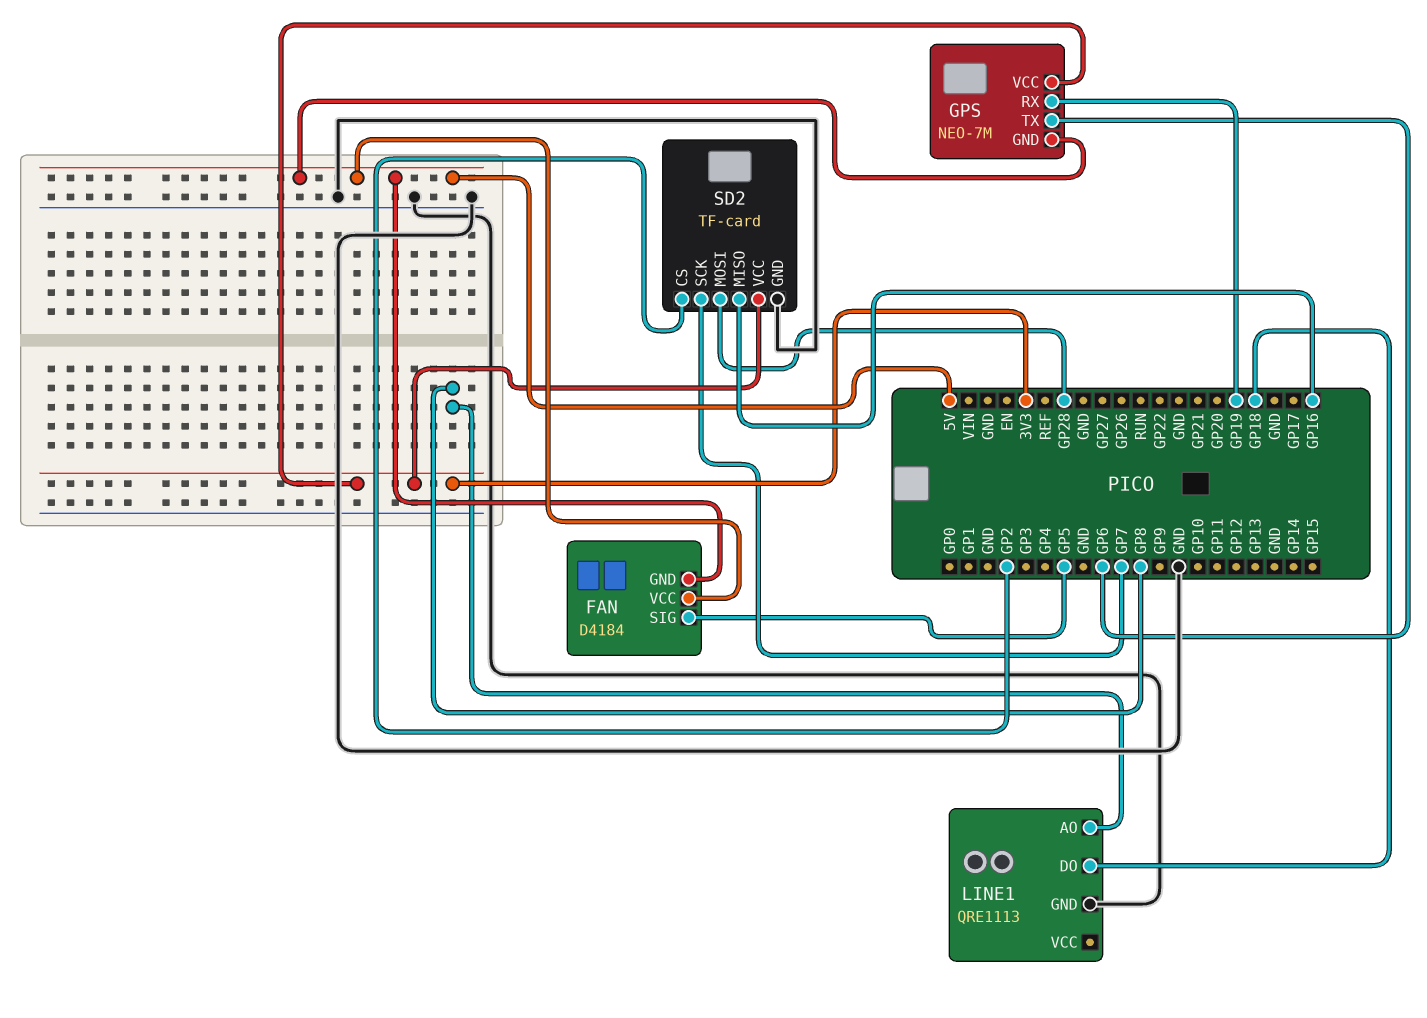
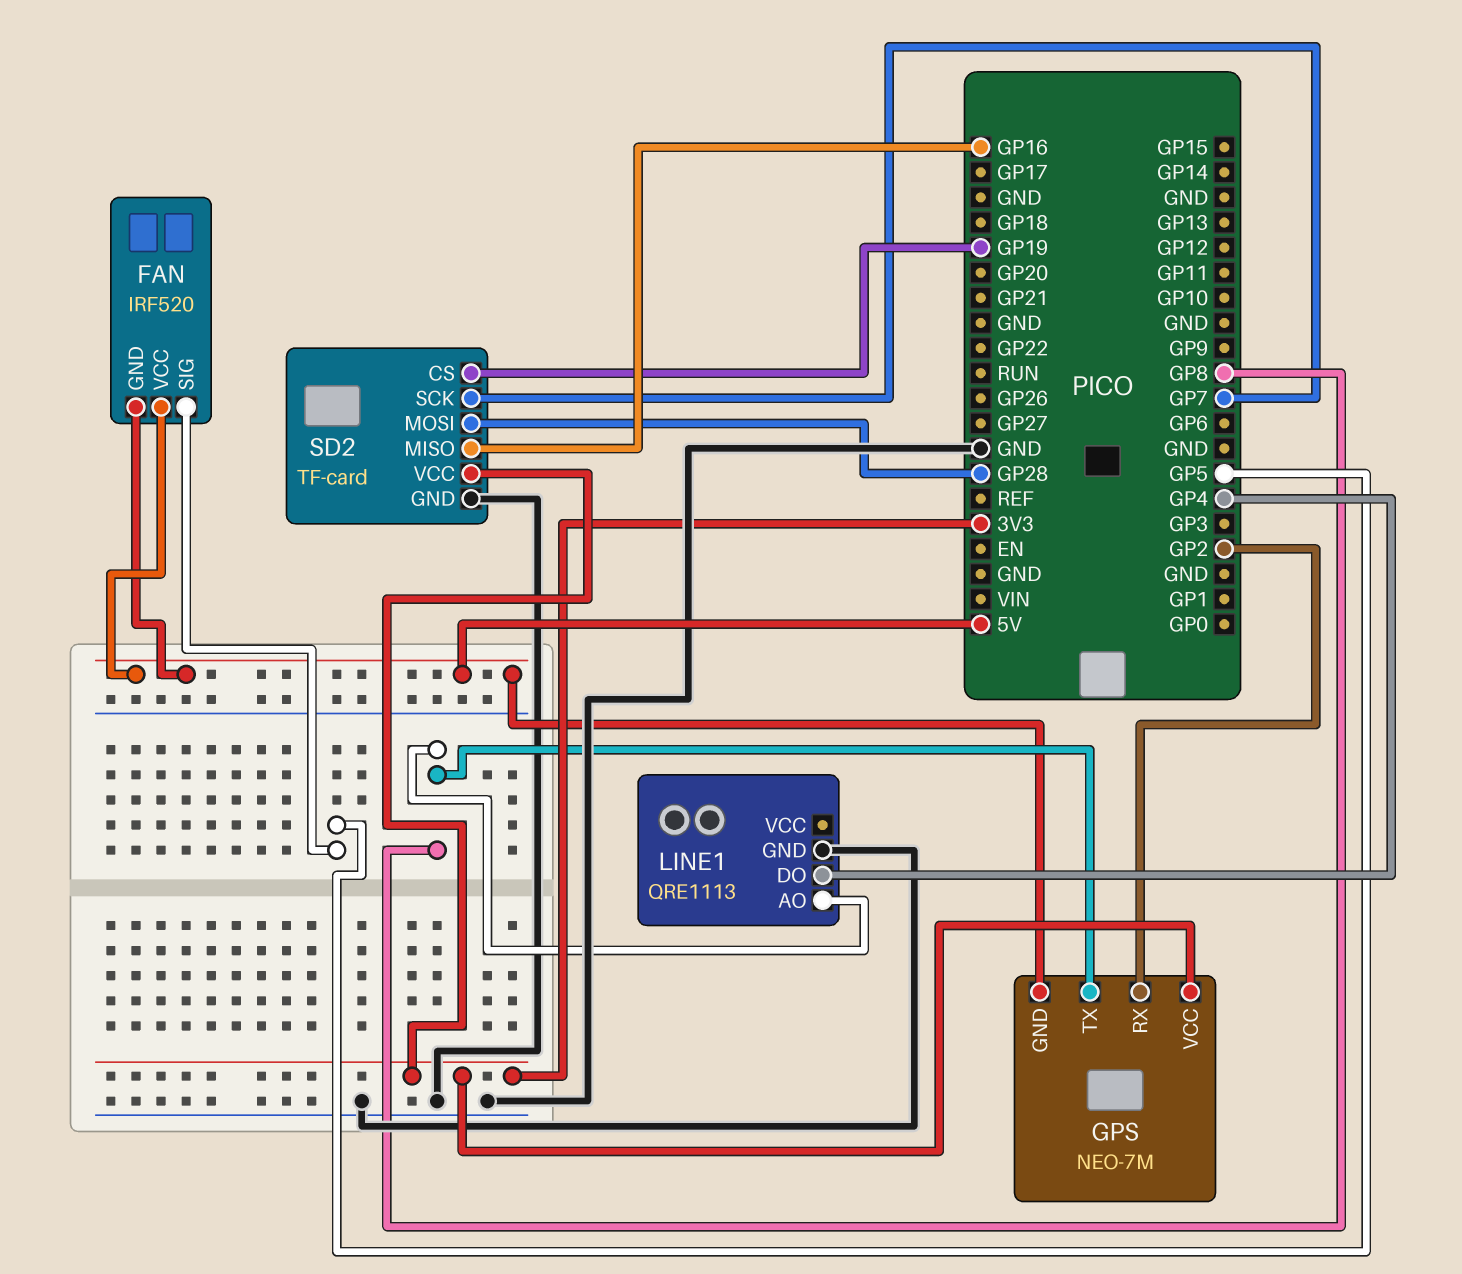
FAN: D4184 -> IRF520
GPS pin RX: GP19 -> GP2
GPS pin TX: GP6 -> GP8
LINE1 pin DO: GP18 -> GP4
SD2 pin CS: GP2 -> GP19

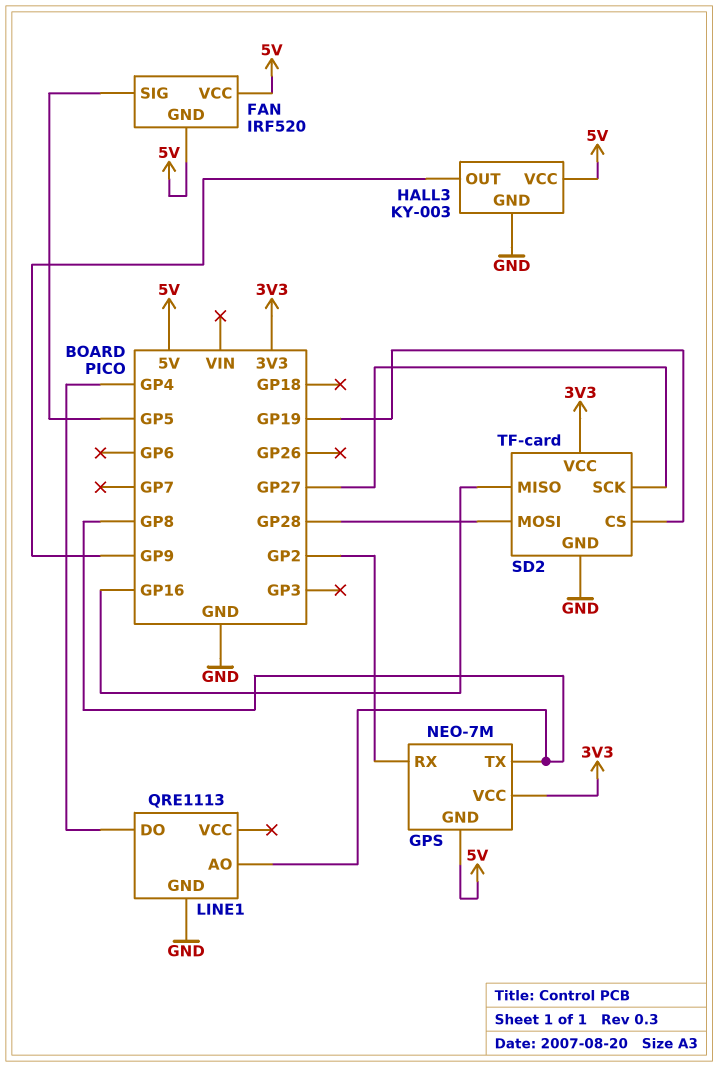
HALL3: none -> KY-003
HALL3 pin GND: none -> GND
HALL3 pin OUT: none -> GP9
HALL3 pin VCC: none -> 5V
SD2 pin SCK: GP7 -> GP27

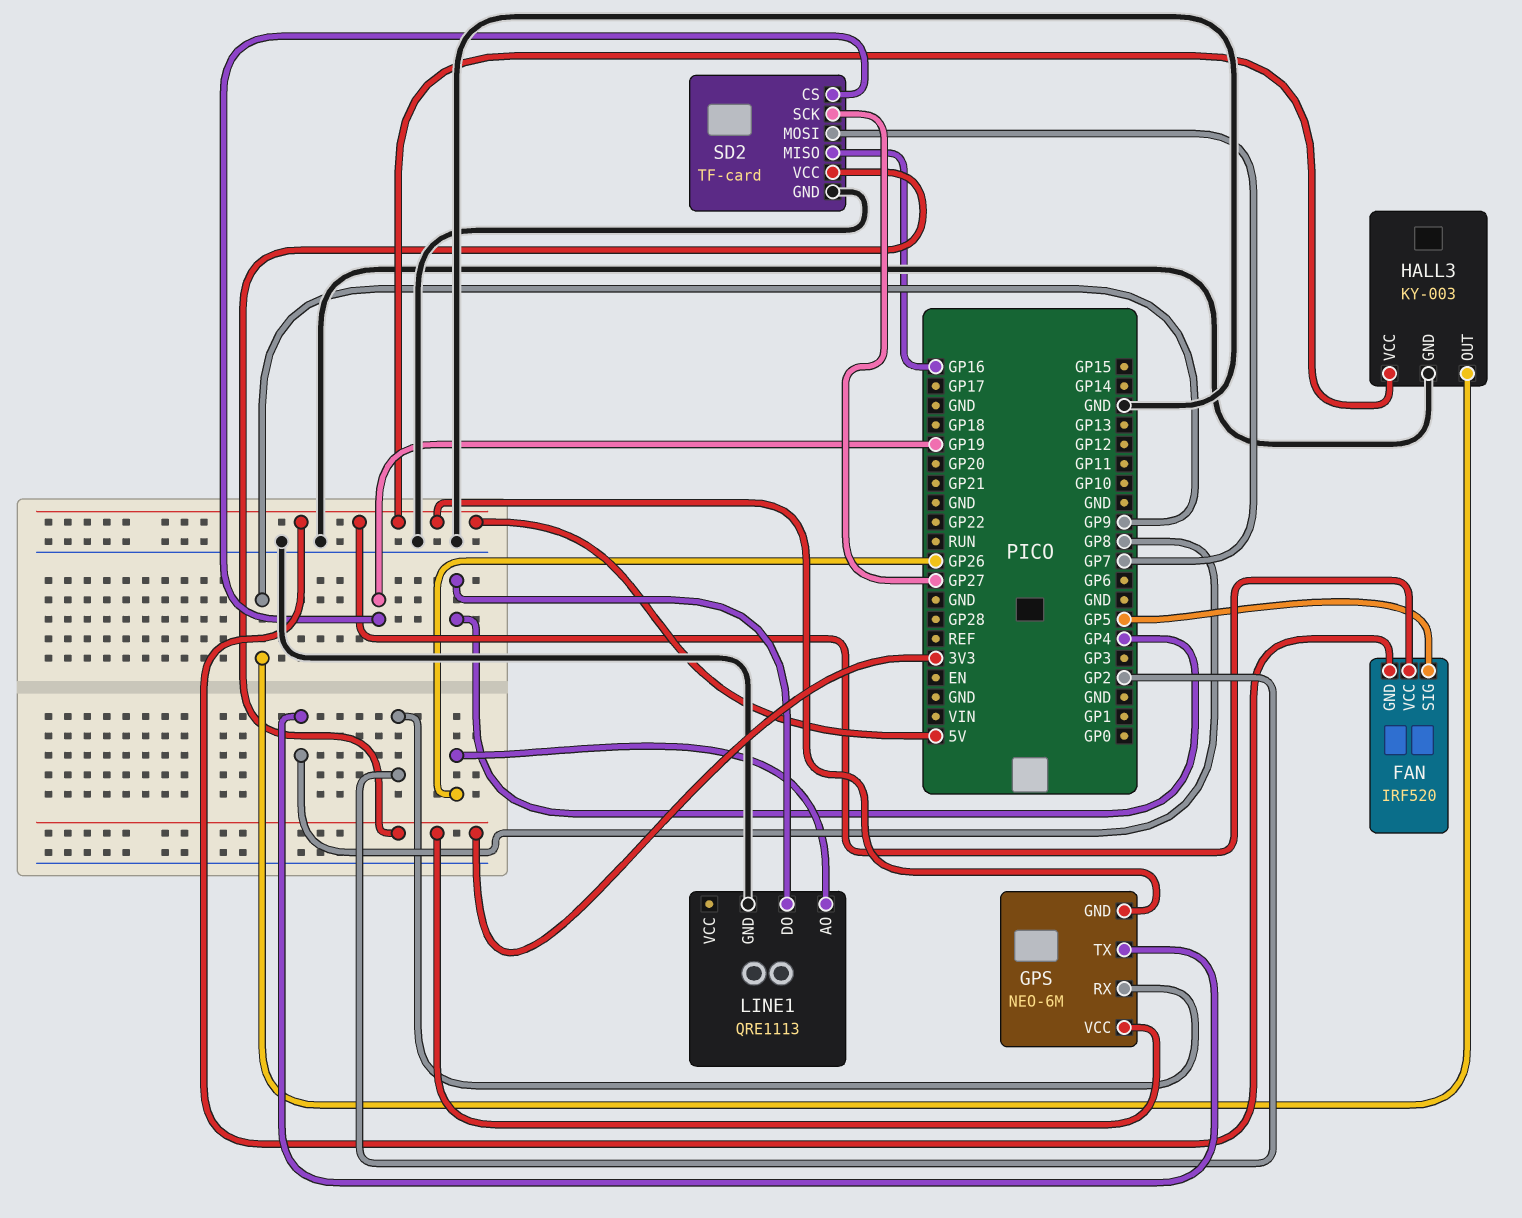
GPS: NEO-7M -> NEO-6M
LINE1 pin AO: GP8 -> GP26
SD2 pin MOSI: GP28 -> GP7

